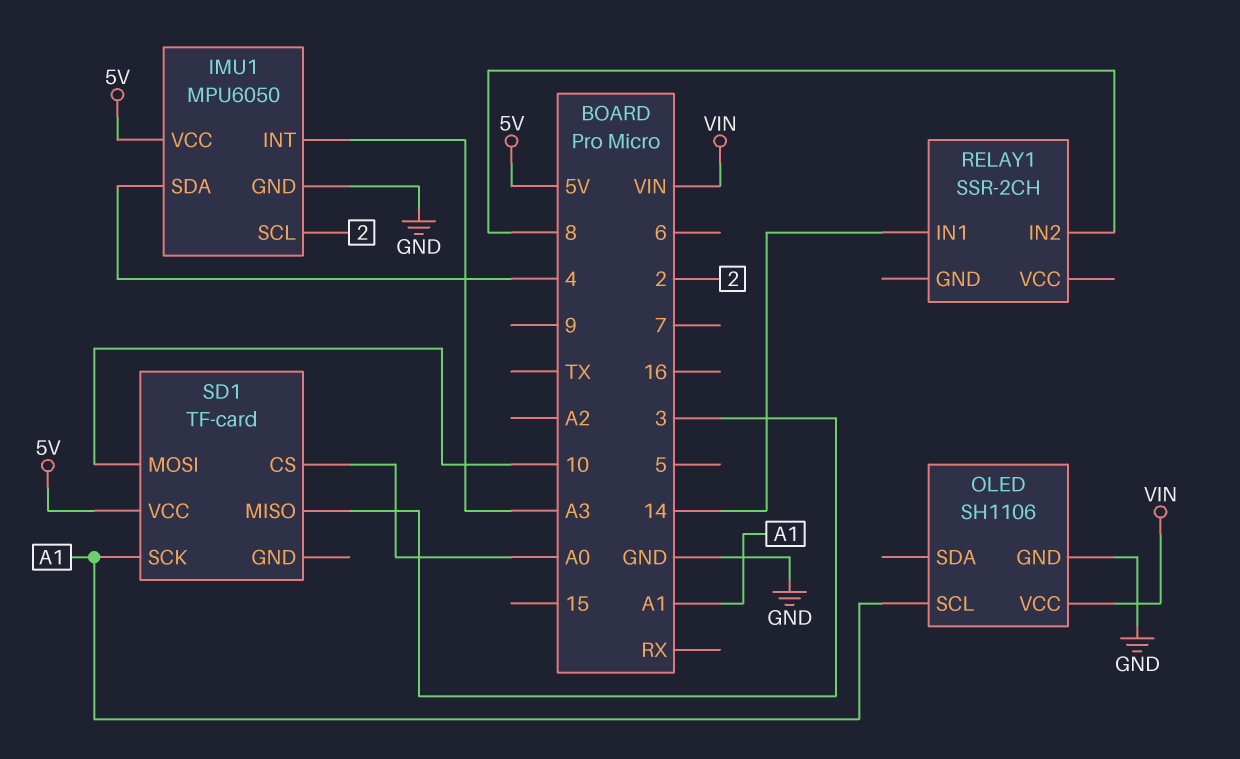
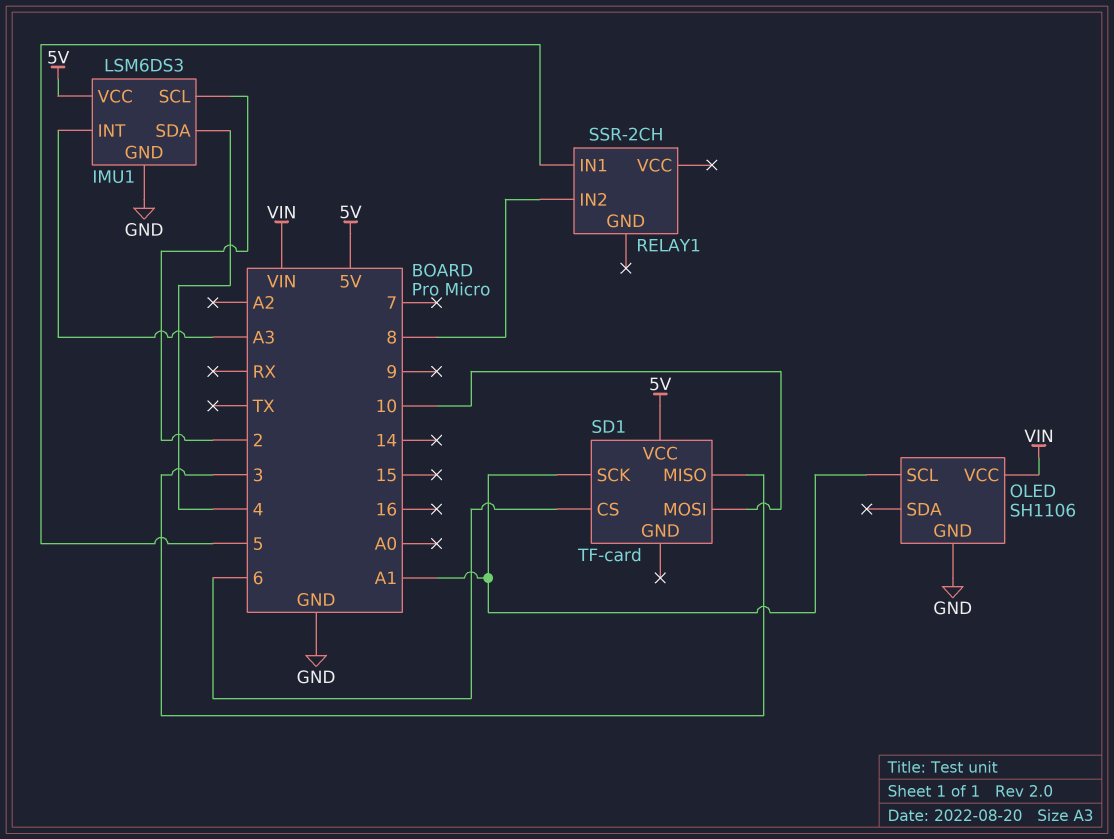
IMU1: MPU6050 -> LSM6DS3
RELAY1 pin IN1: 14 -> 5
SD1 pin CS: A0 -> 6

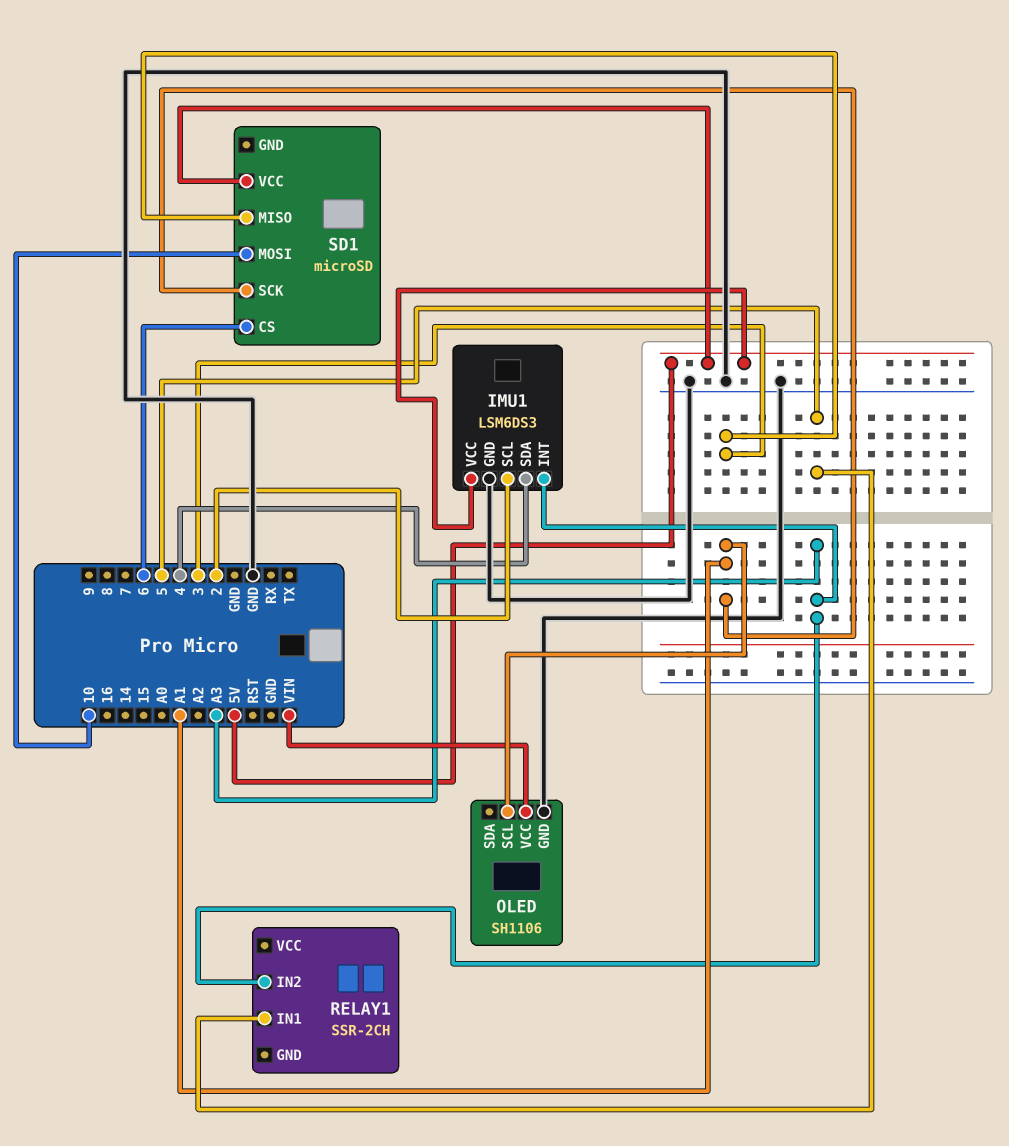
RELAY1 pin IN2: 8 -> A3
SD1: TF-card -> microSD

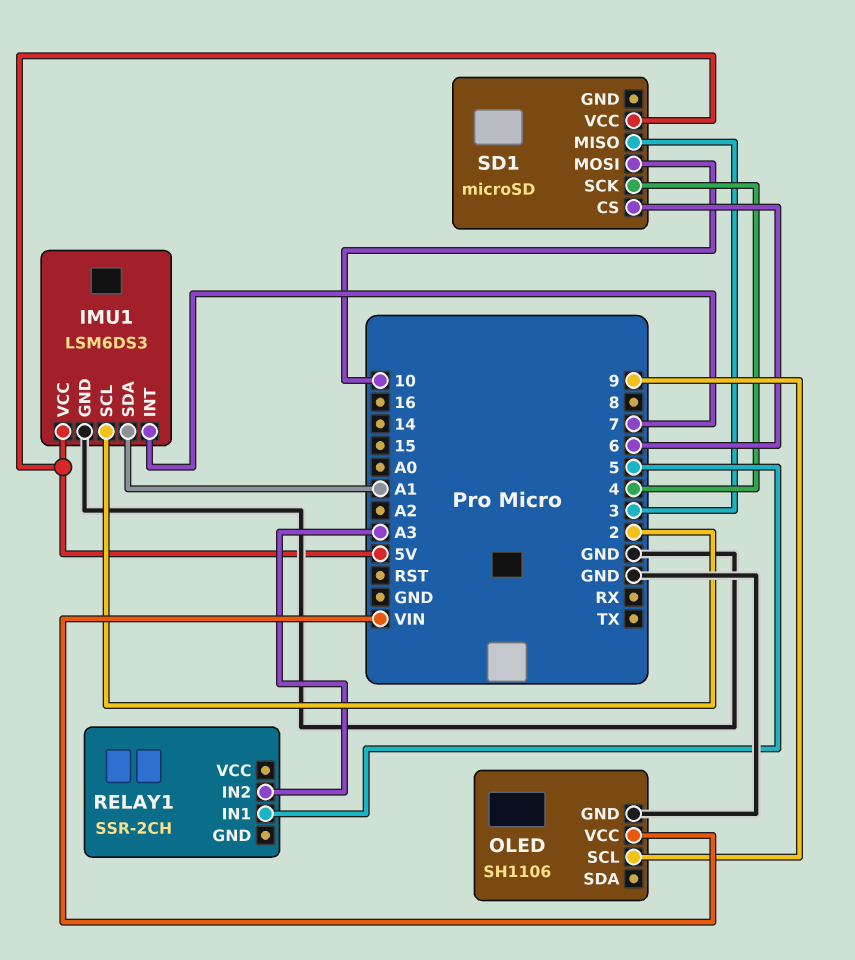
IMU1 pin INT: A3 -> 7
IMU1 pin SDA: 4 -> A1
OLED pin SCL: A1 -> 9
SD1 pin SCK: A1 -> 4

